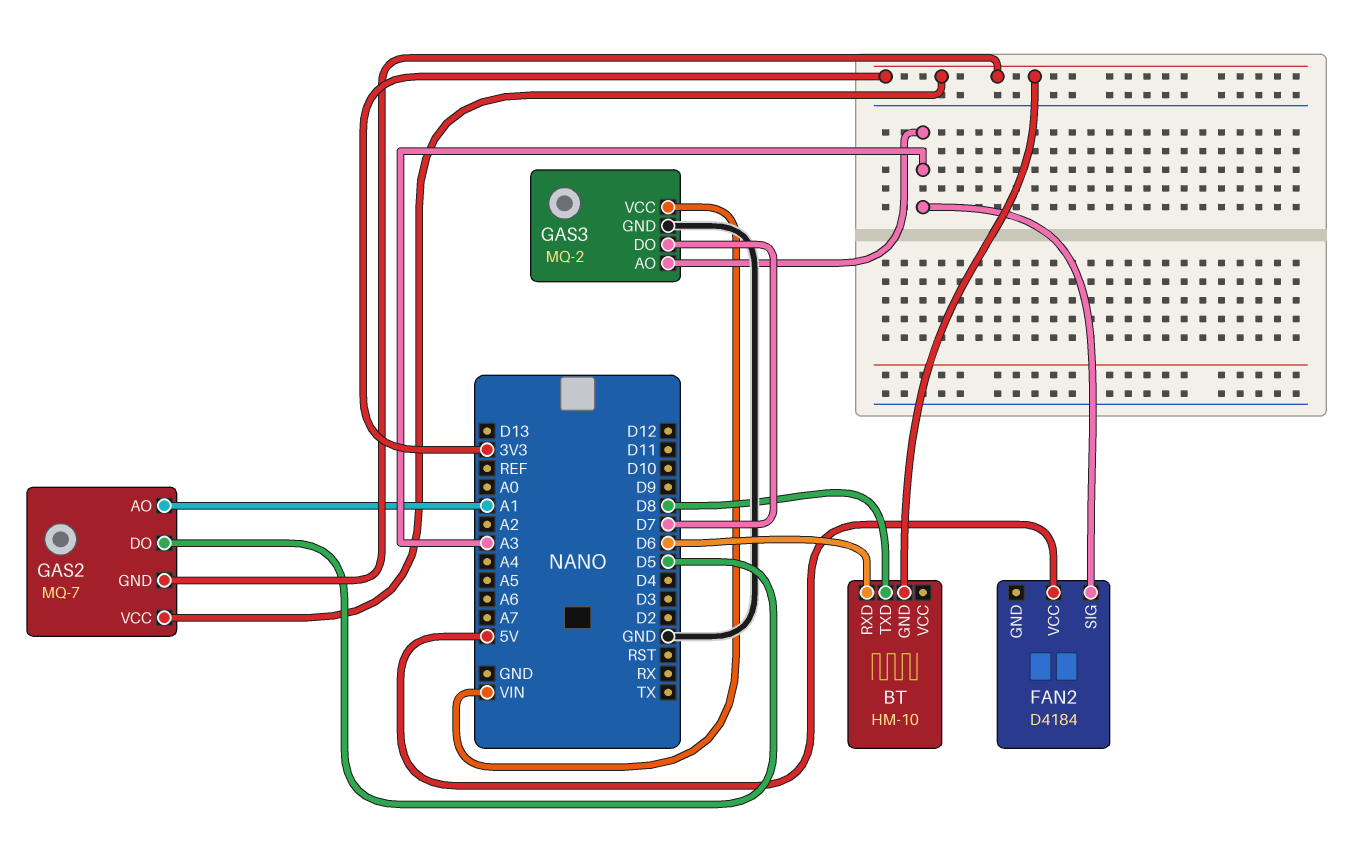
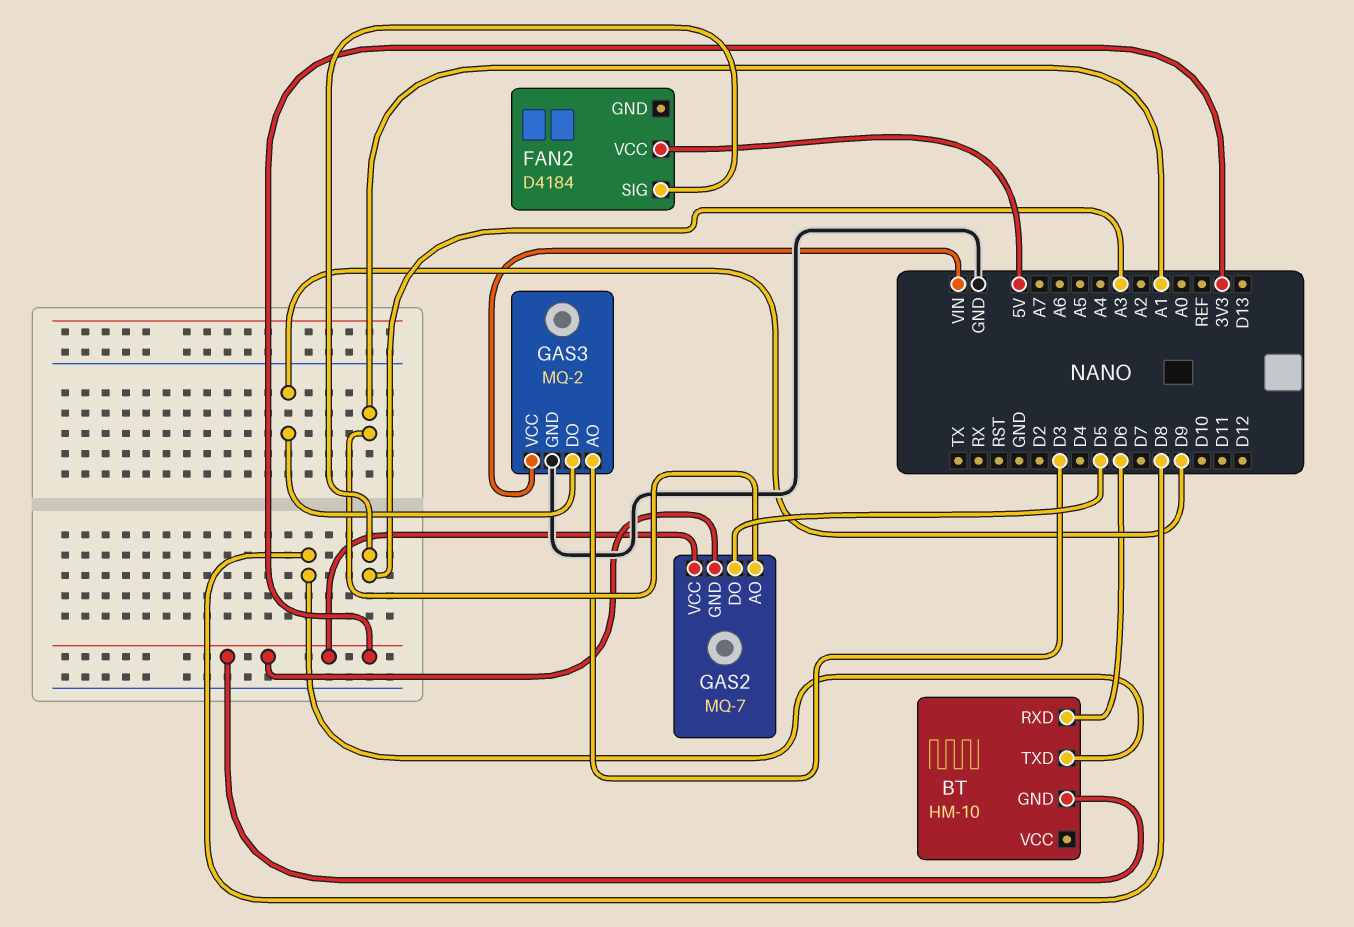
GAS3 pin AO: A3 -> D3
GAS3 pin DO: D7 -> D9

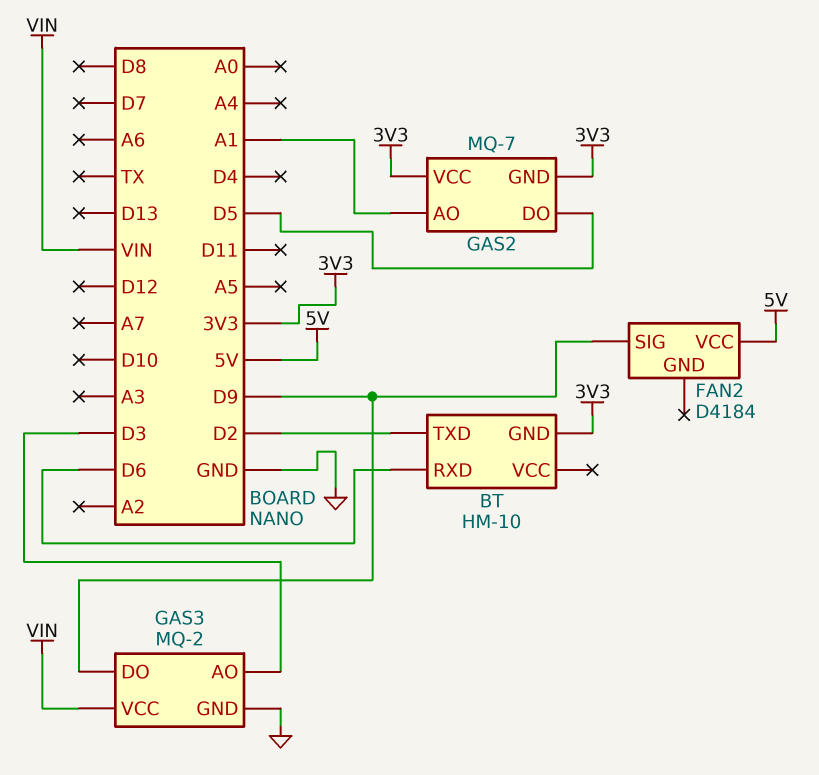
BT pin TXD: D8 -> D2
FAN2 pin SIG: A3 -> D9

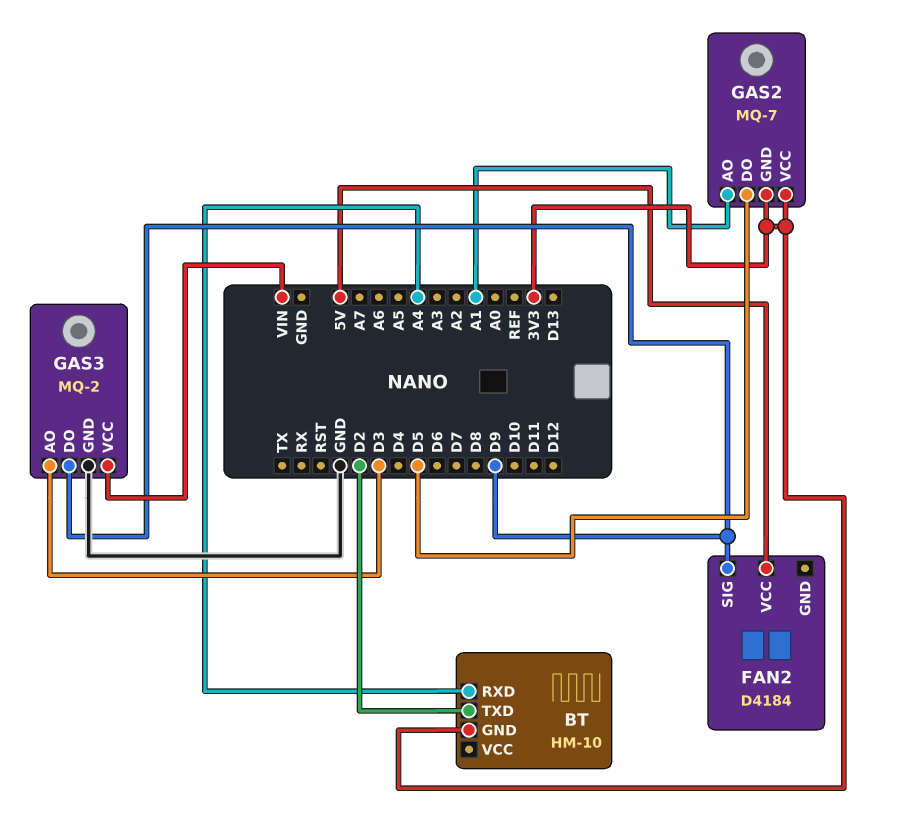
BT pin RXD: D6 -> A4

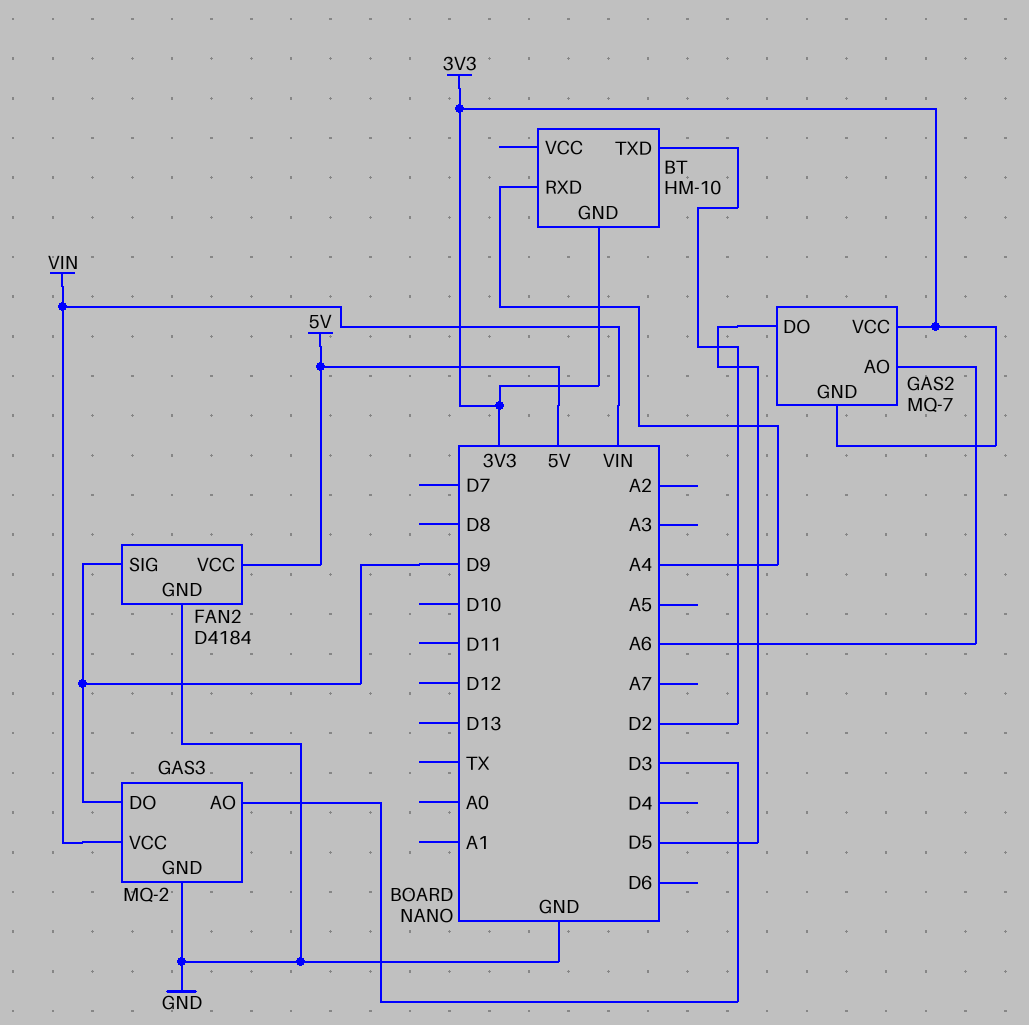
FAN2 pin GND: none -> GND
GAS2 pin AO: A1 -> A6

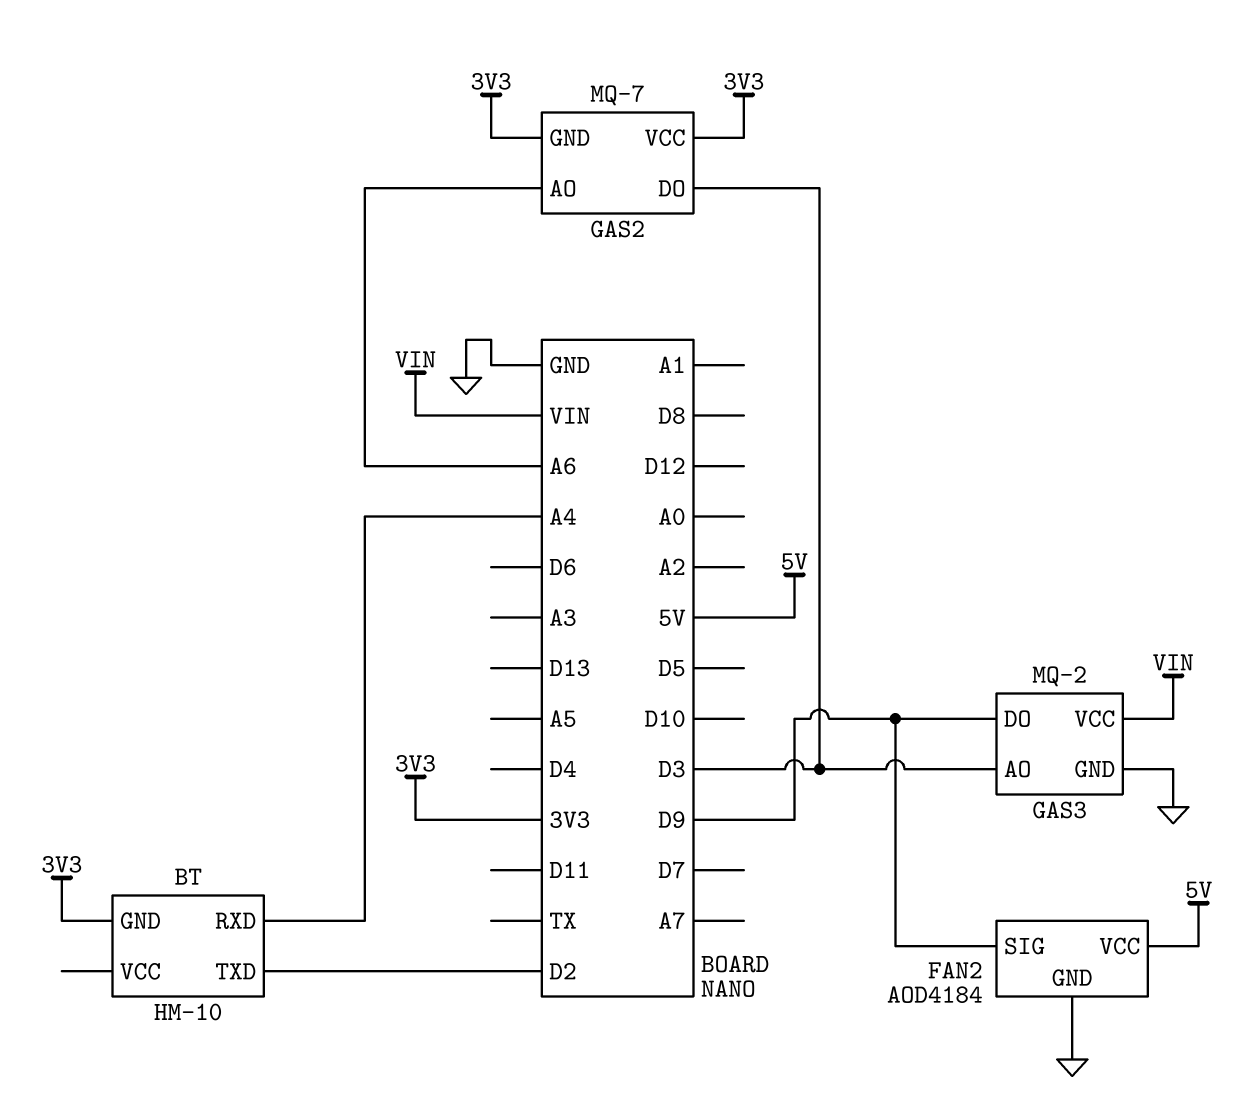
FAN2: D4184 -> AOD4184
GAS2 pin DO: D5 -> D3

